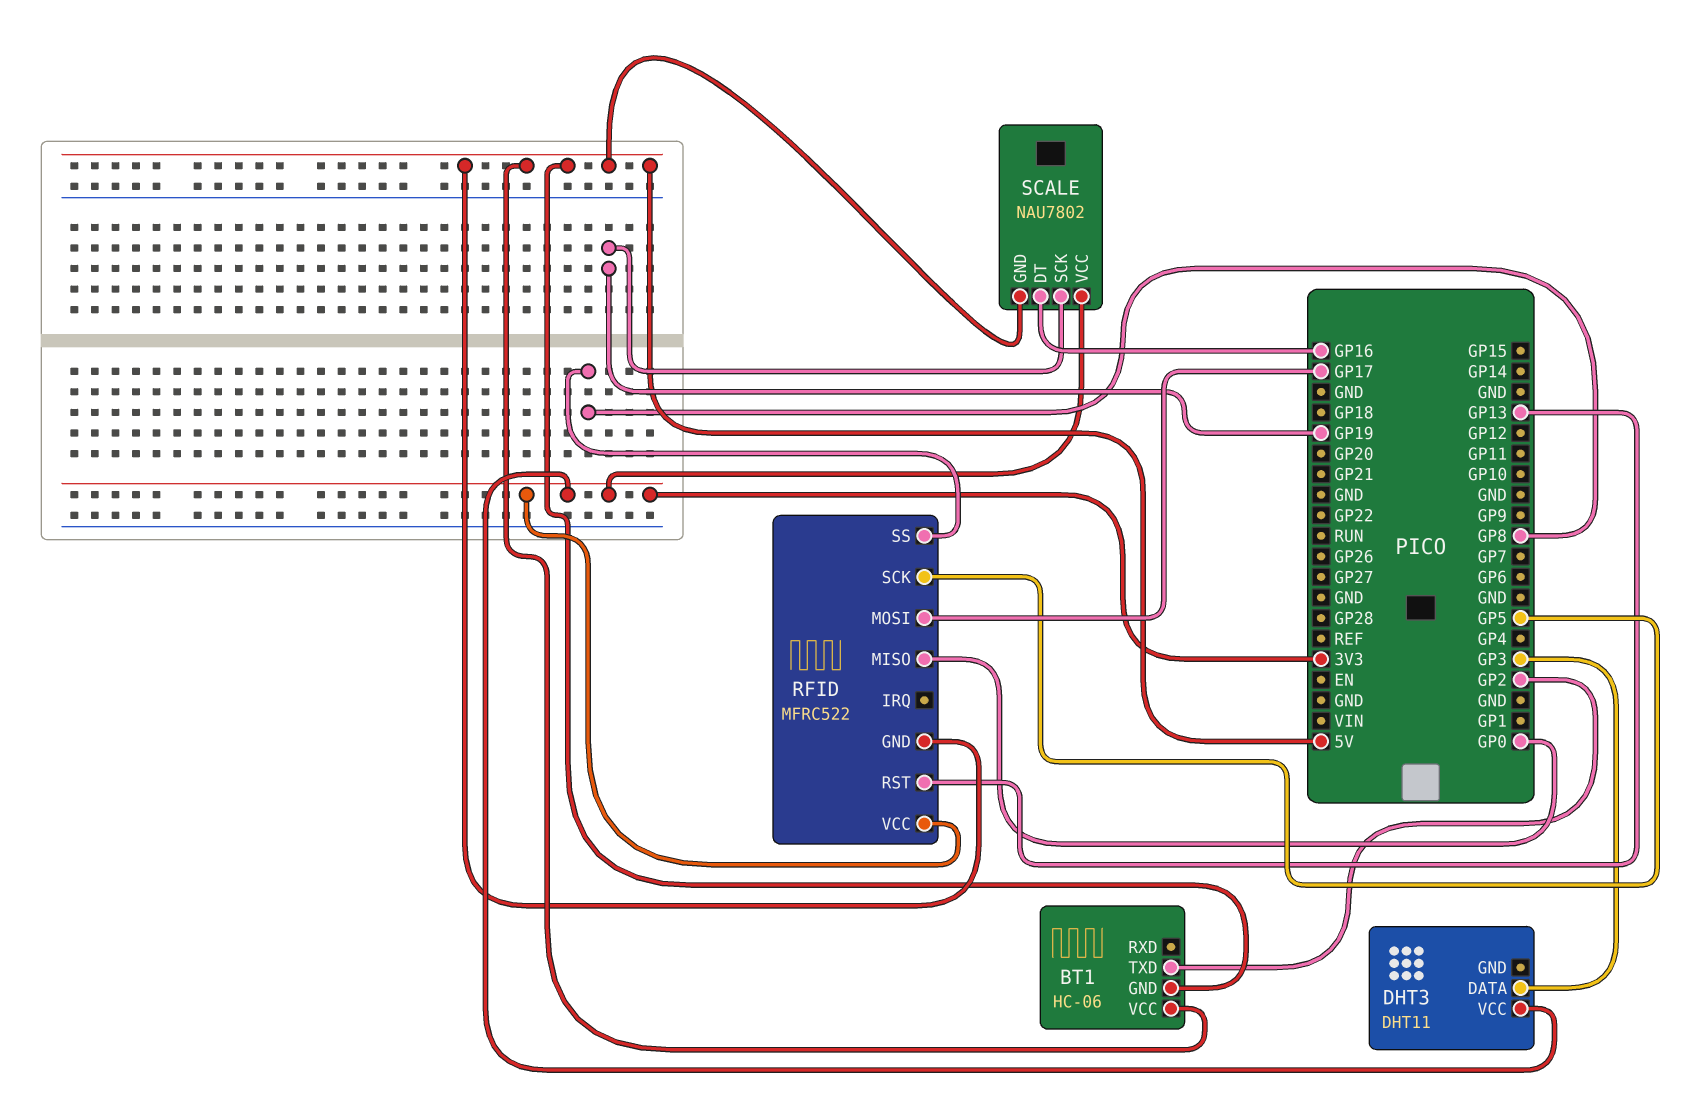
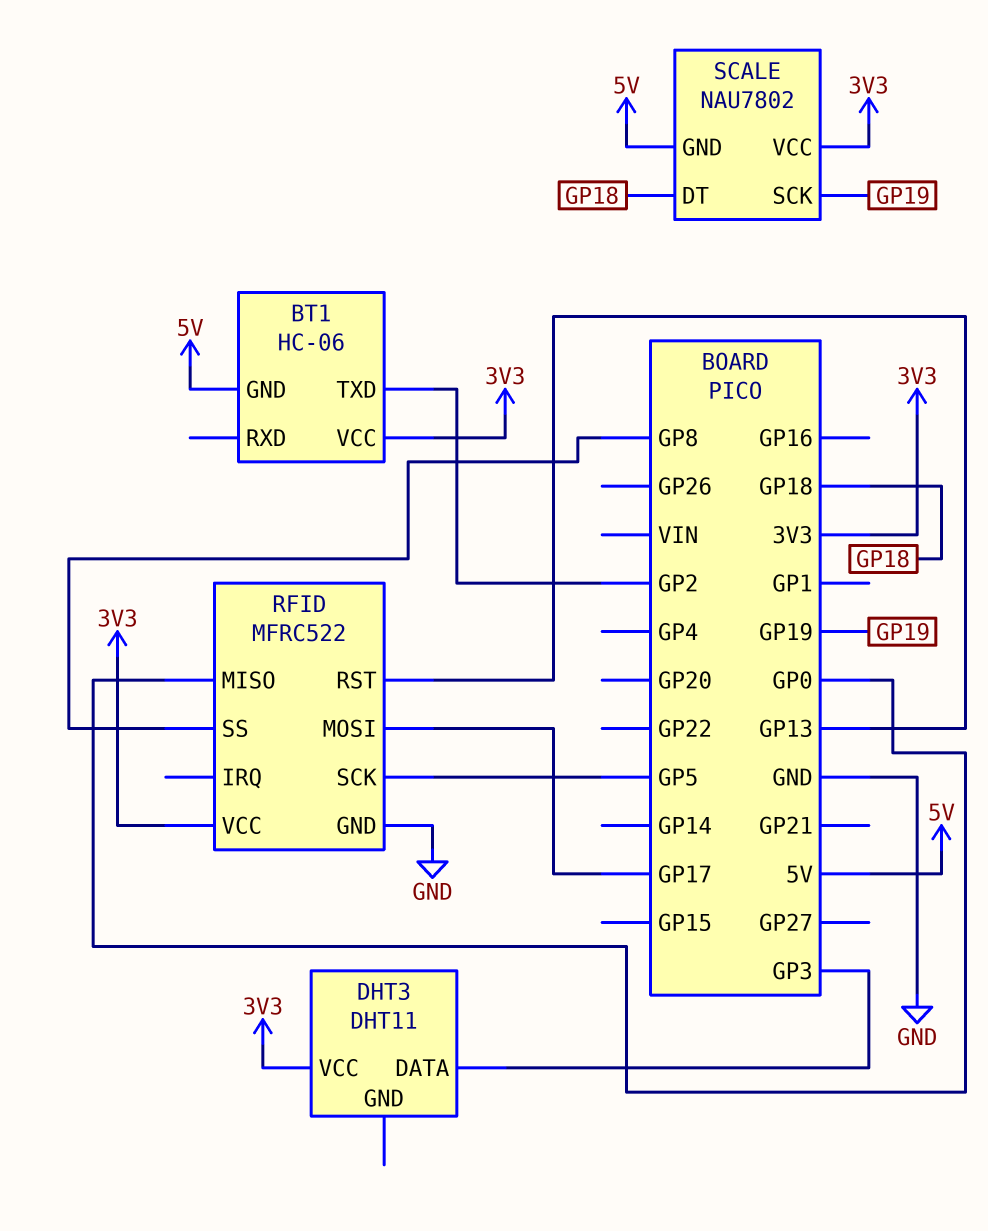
BT1 pin VCC: 5V -> 3V3
RFID pin GND: 5V -> GND
SCALE pin DT: GP16 -> GP18

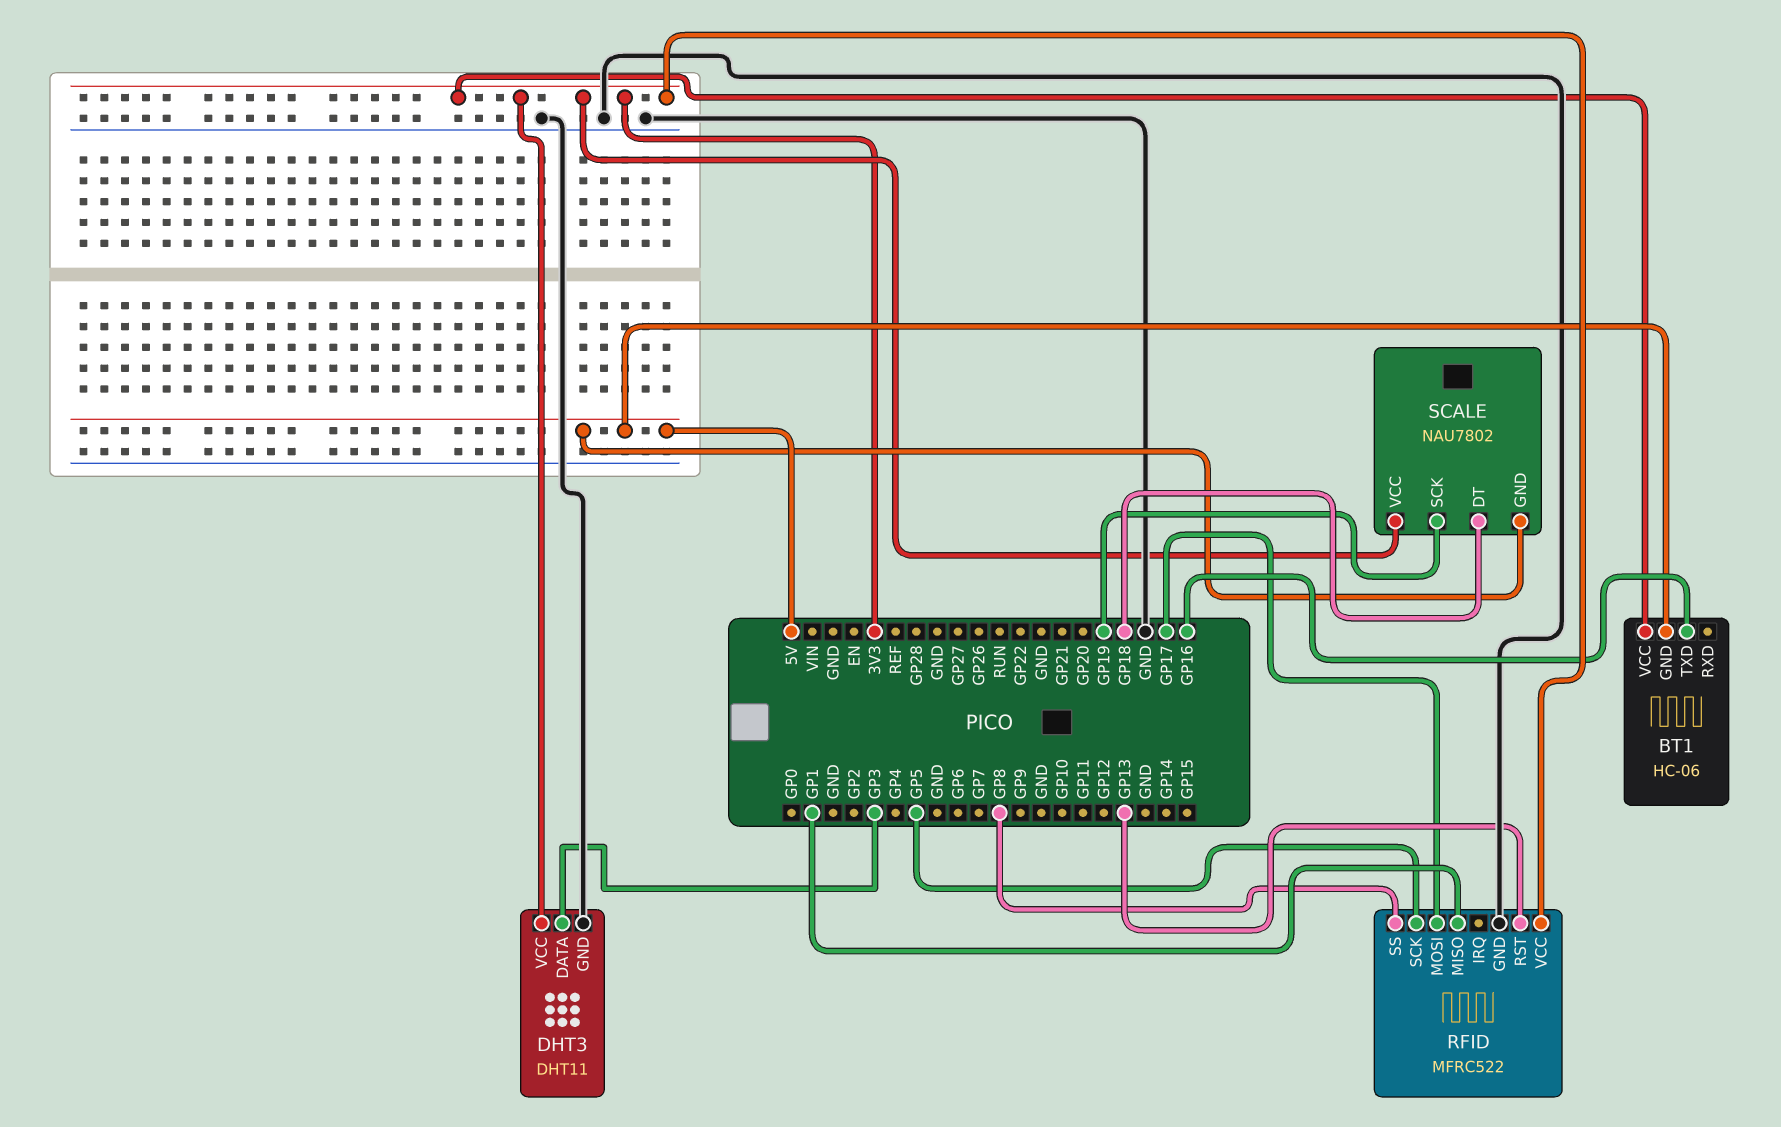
BT1 pin TXD: GP2 -> GP16
DHT3 pin GND: none -> GND
RFID pin MISO: GP0 -> GP1

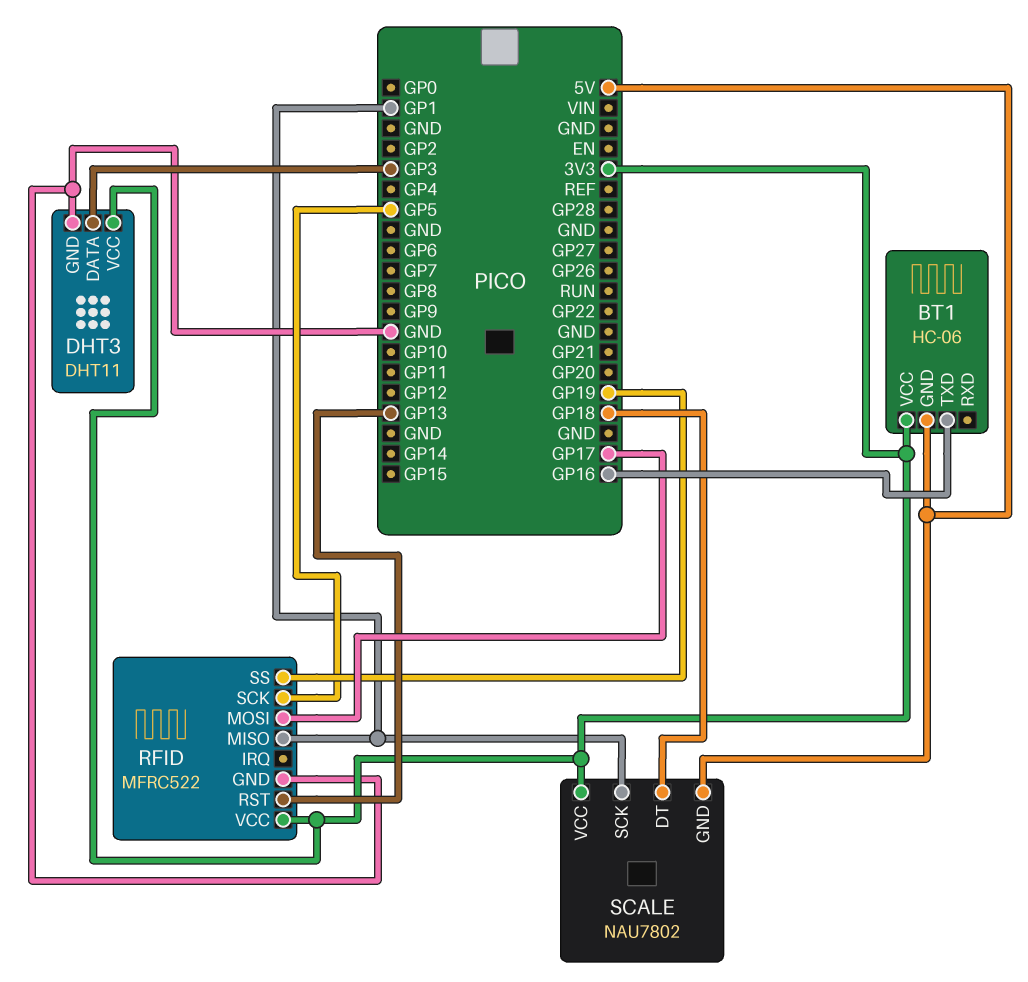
RFID pin SS: GP8 -> GP19
SCALE pin SCK: GP19 -> GP1

